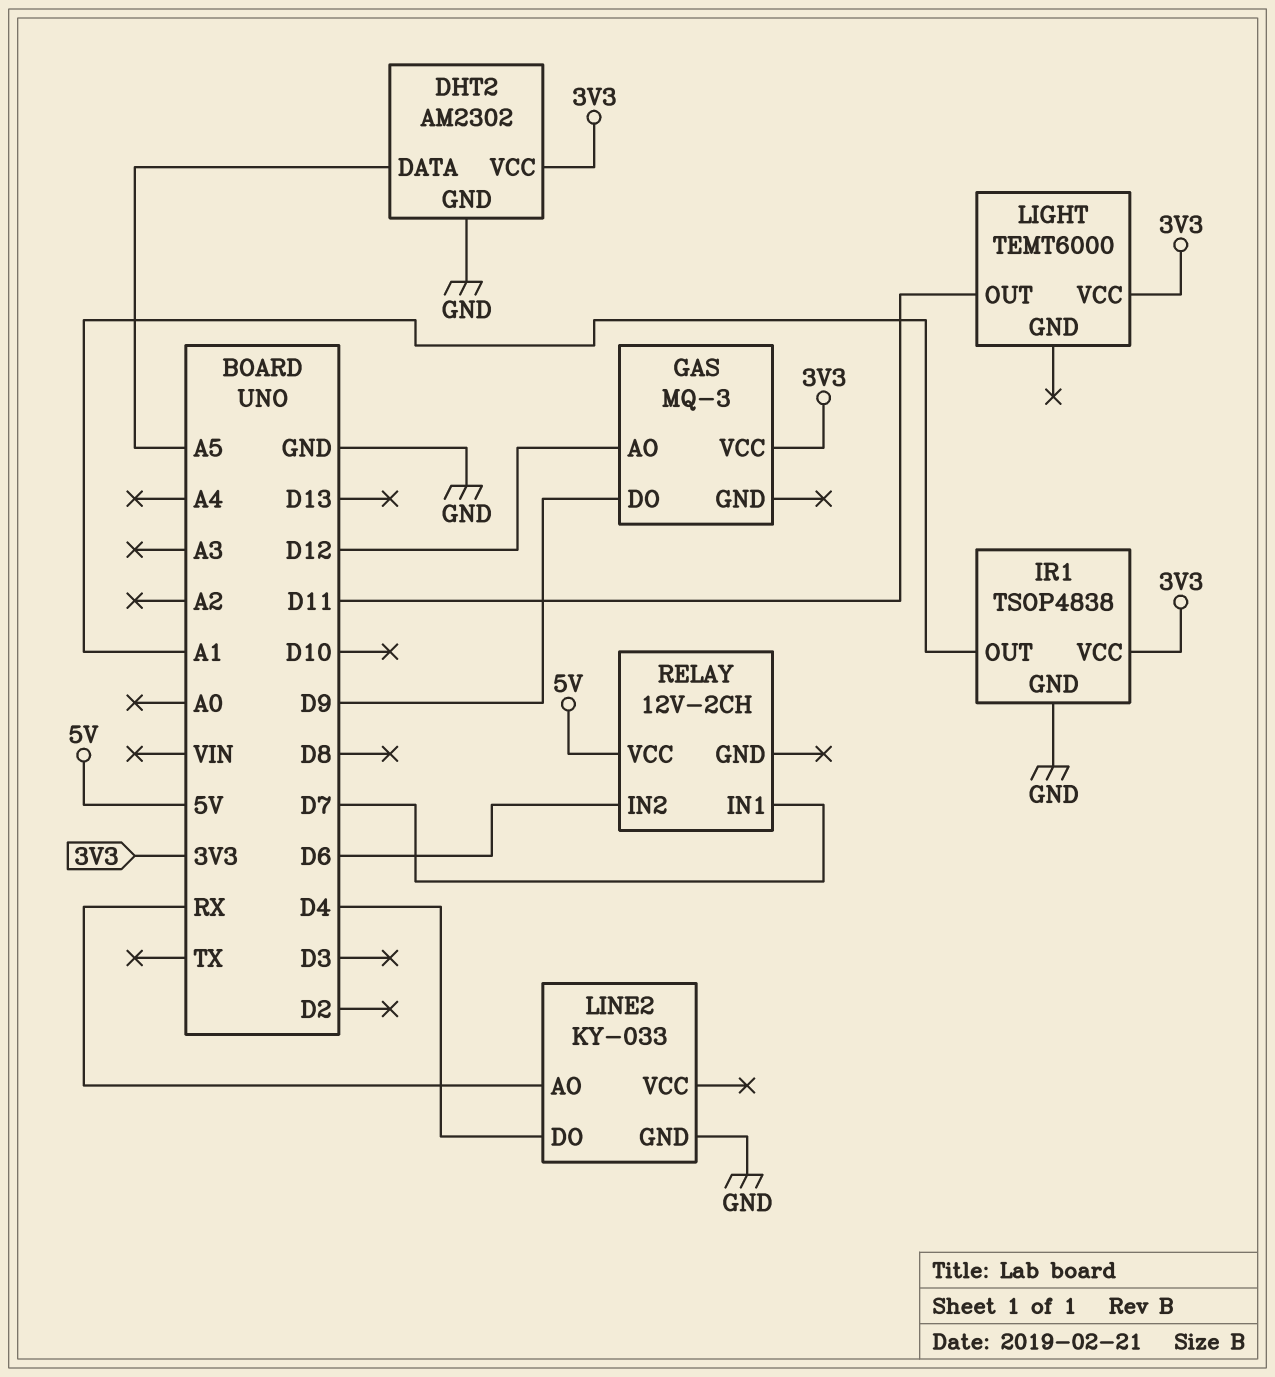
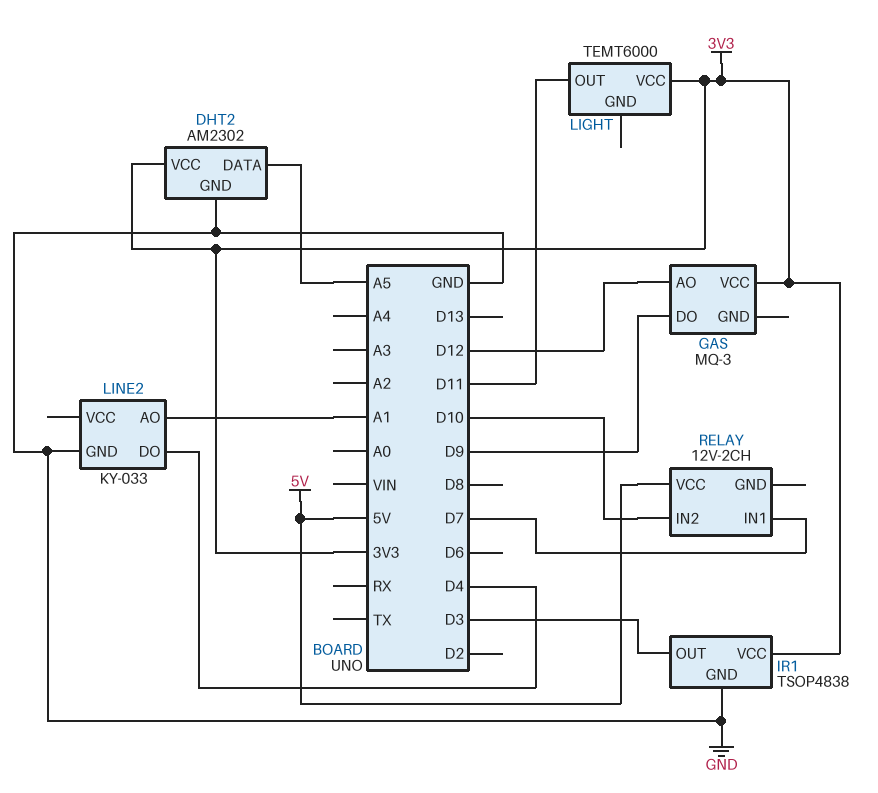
IR1 pin OUT: A1 -> D3
LINE2 pin AO: RX -> A1
RELAY pin IN2: D6 -> D10

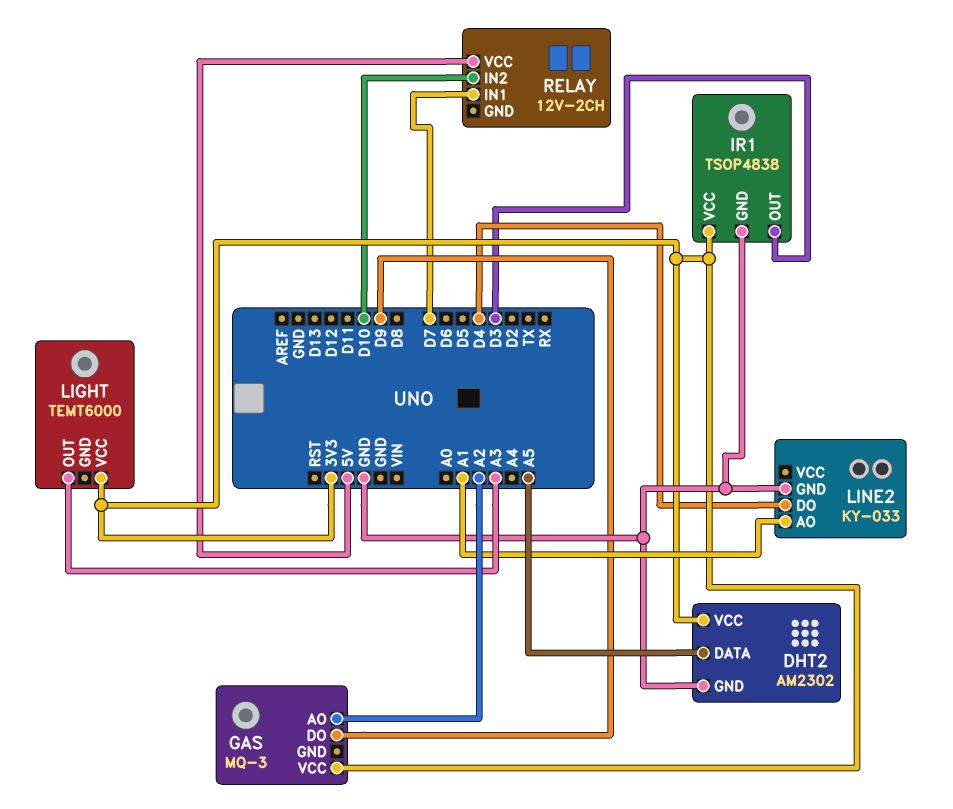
GAS pin AO: D12 -> A2
LIGHT pin OUT: D11 -> A3

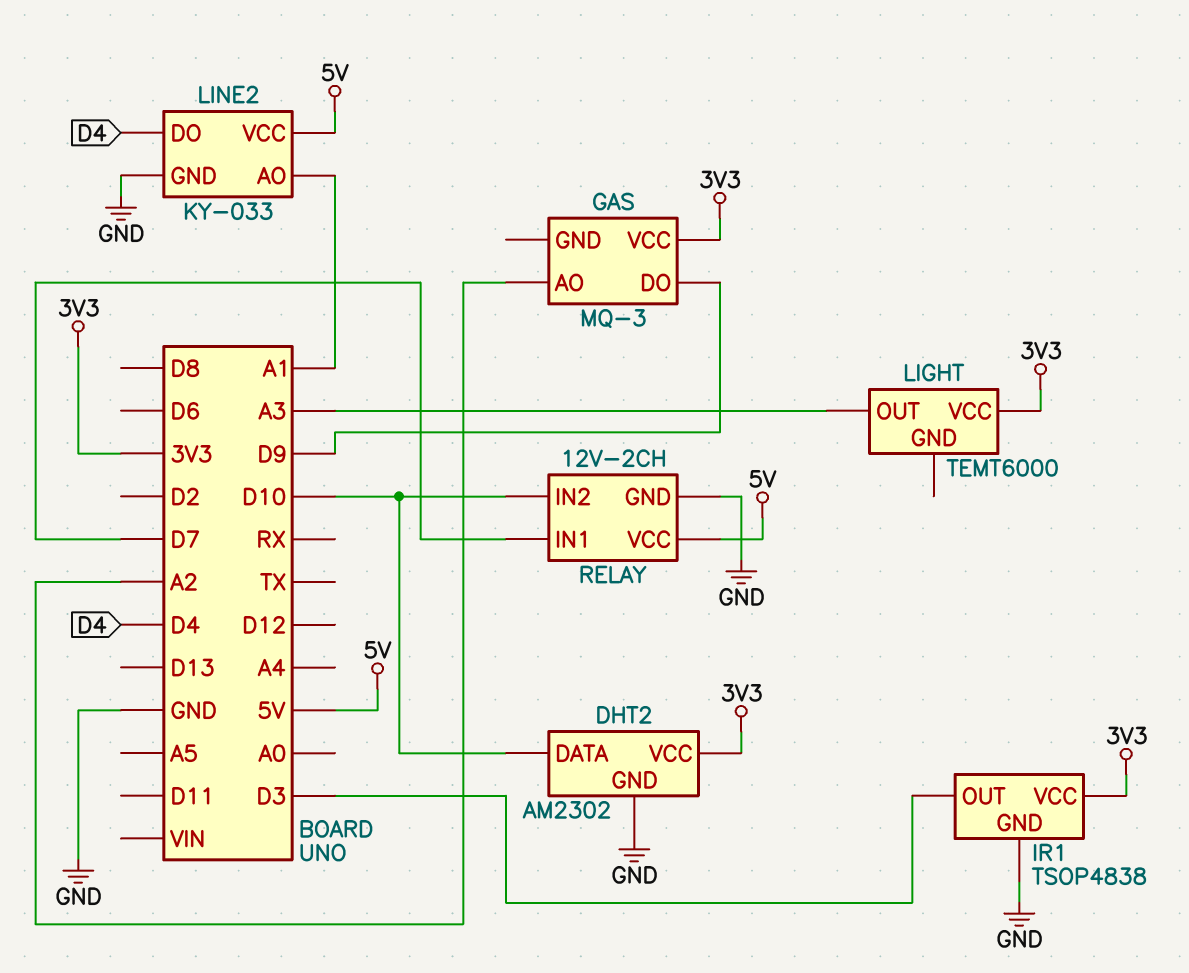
DHT2 pin DATA: A5 -> D10
LINE2 pin VCC: none -> 5V
RELAY pin GND: none -> GND

